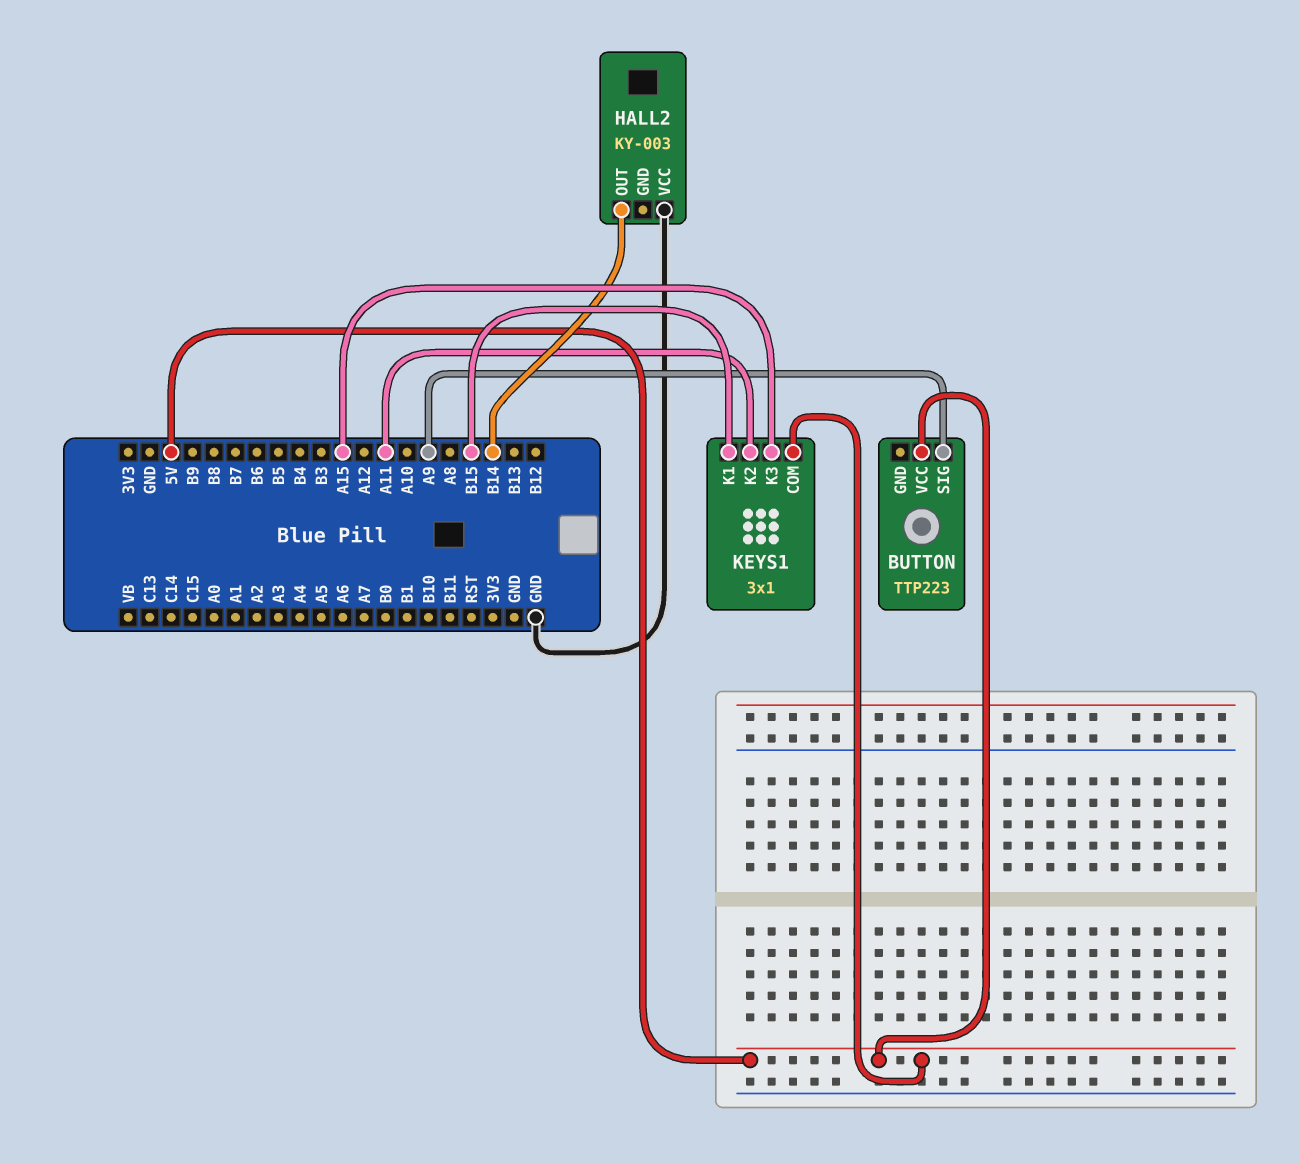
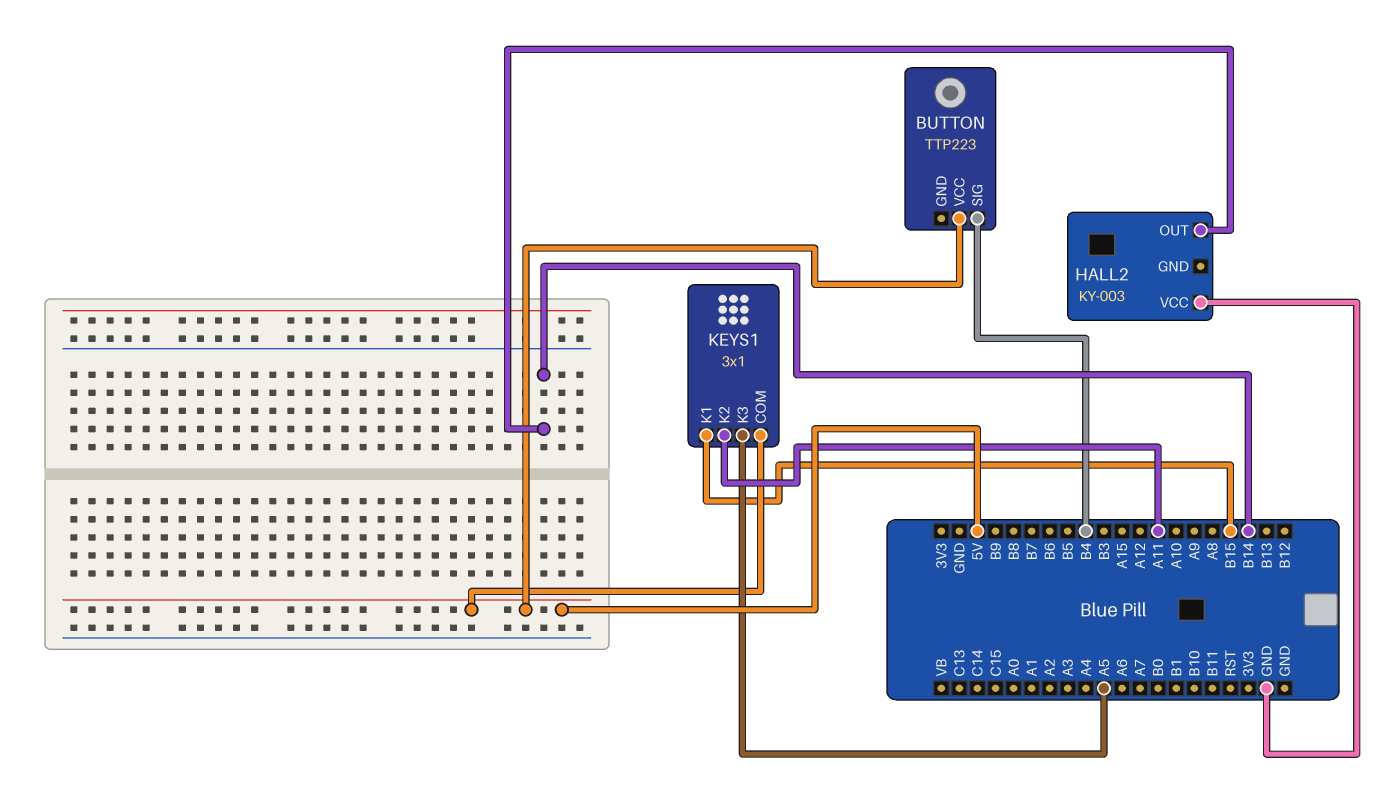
BUTTON pin SIG: A9 -> B4
KEYS1 pin K3: A15 -> A5

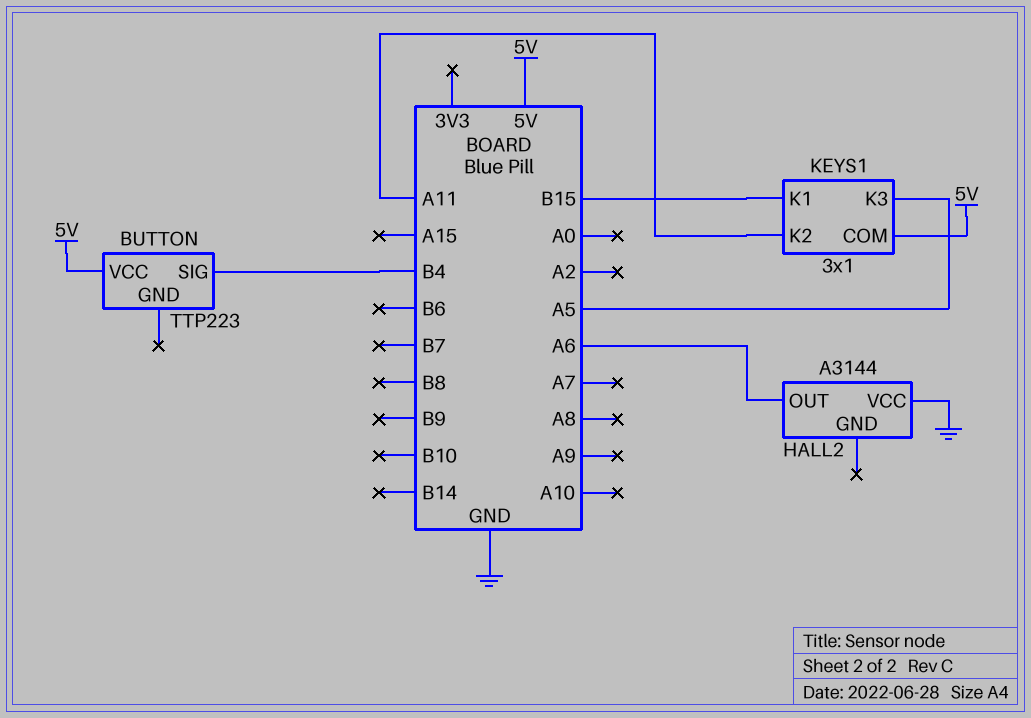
HALL2: KY-003 -> A3144
HALL2 pin OUT: B14 -> A6

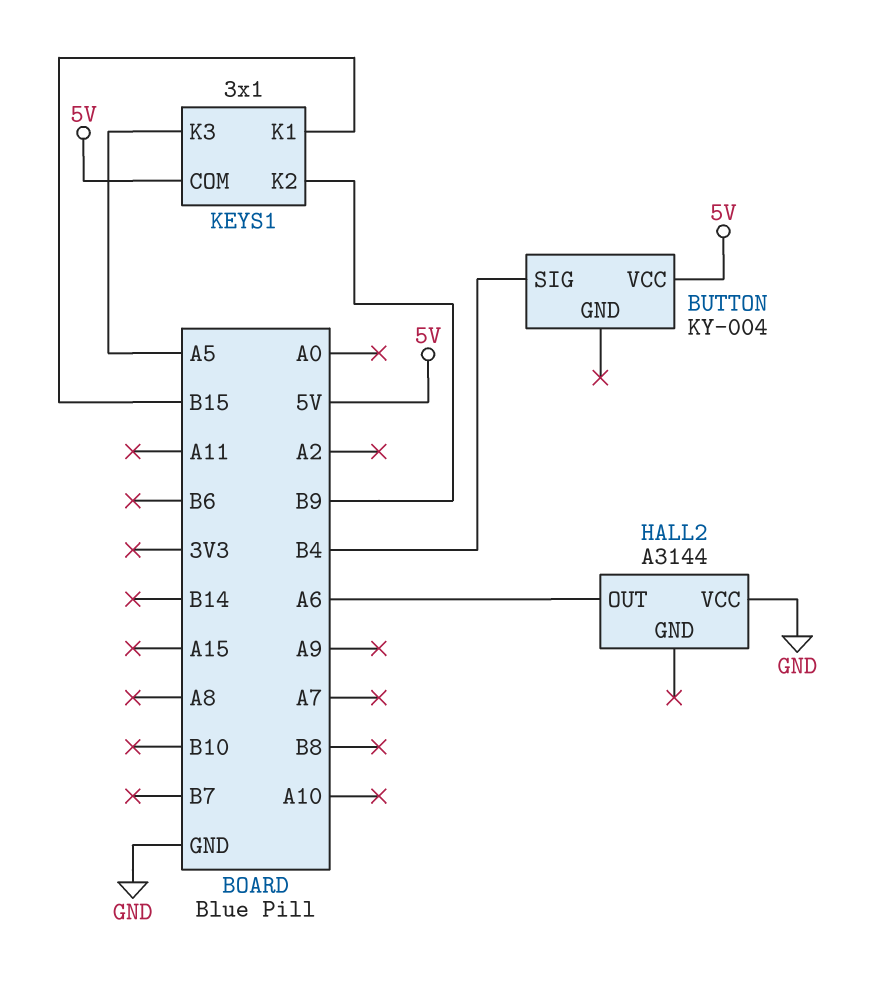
BUTTON: TTP223 -> KY-004
KEYS1 pin K2: A11 -> B9

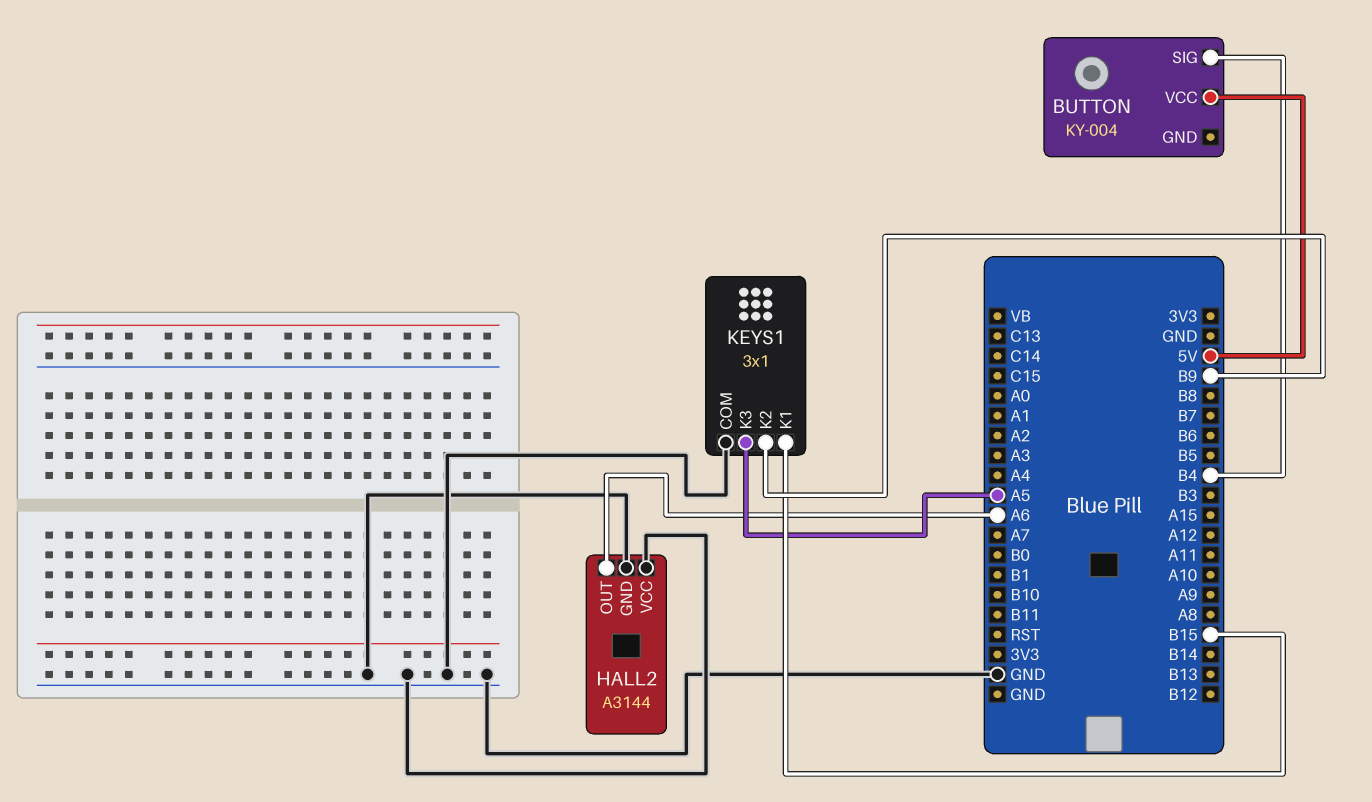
HALL2 pin GND: none -> GND
KEYS1 pin COM: 5V -> GND

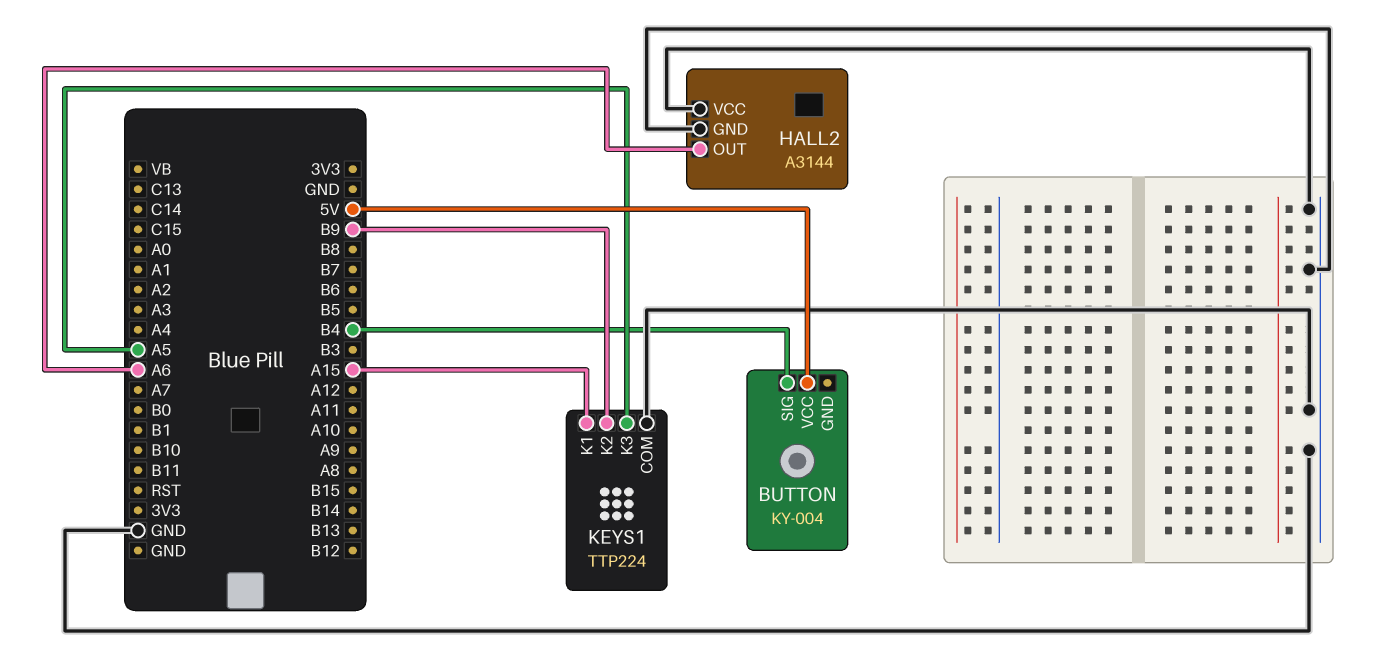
KEYS1: 3x1 -> TTP224
KEYS1 pin K1: B15 -> A15

